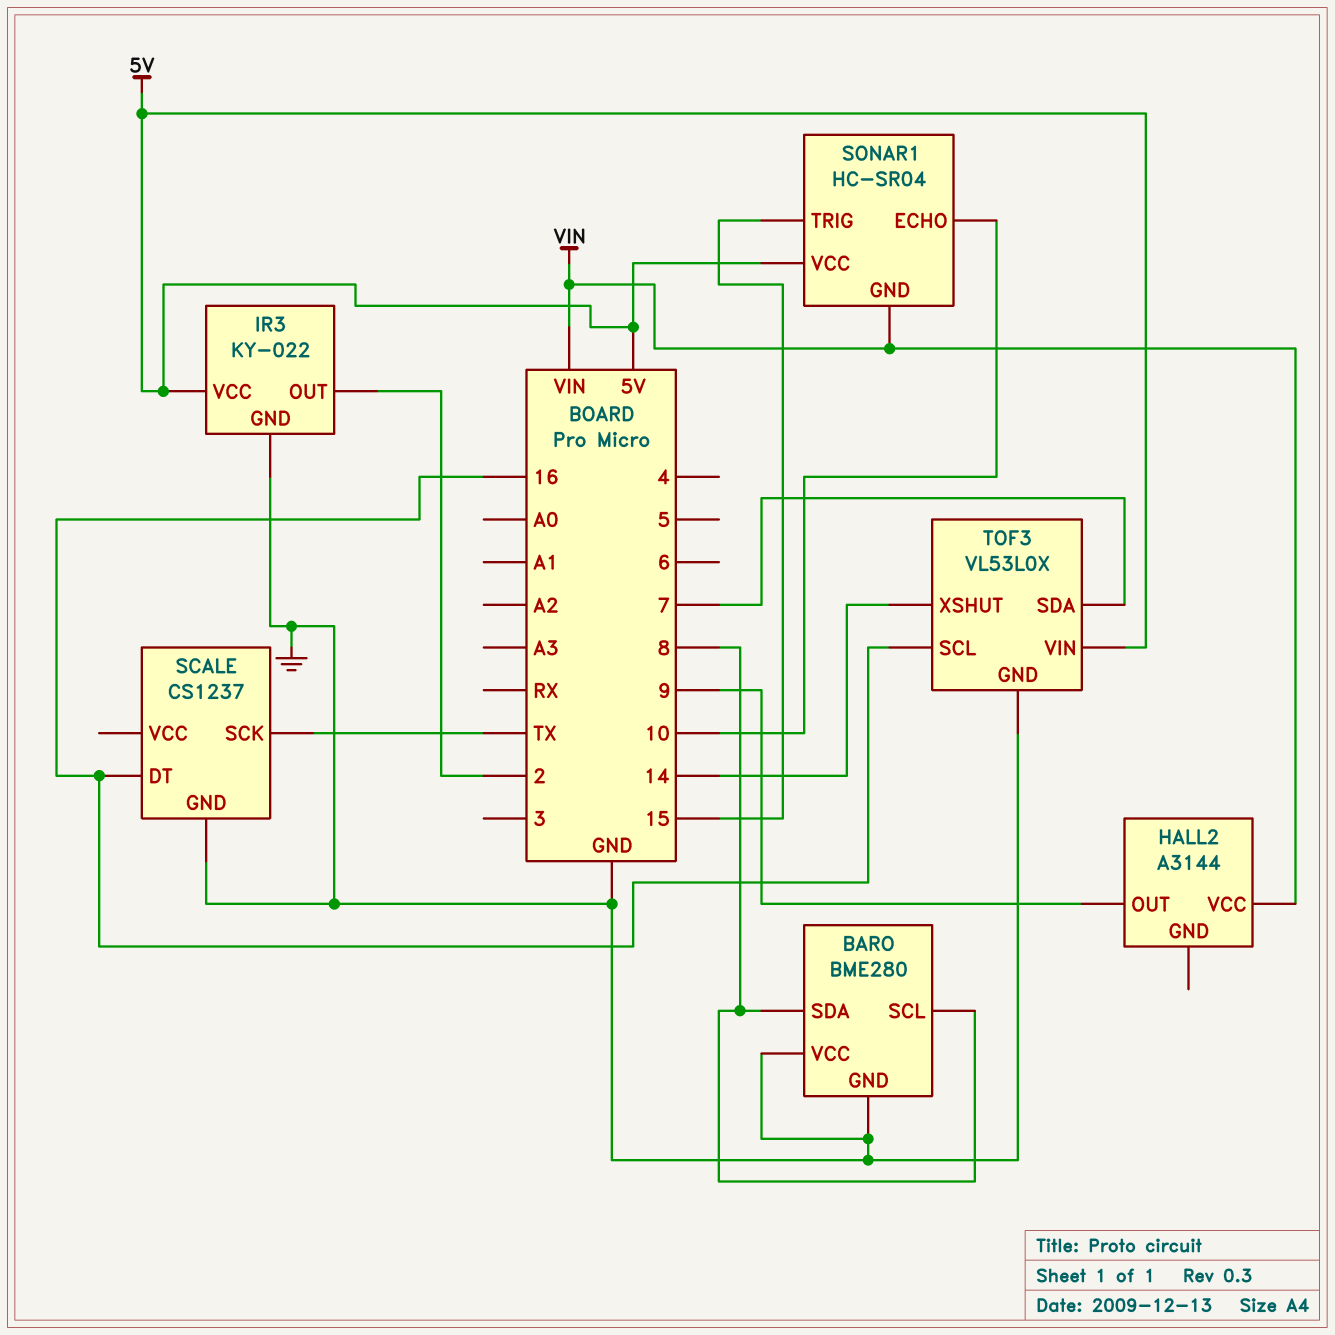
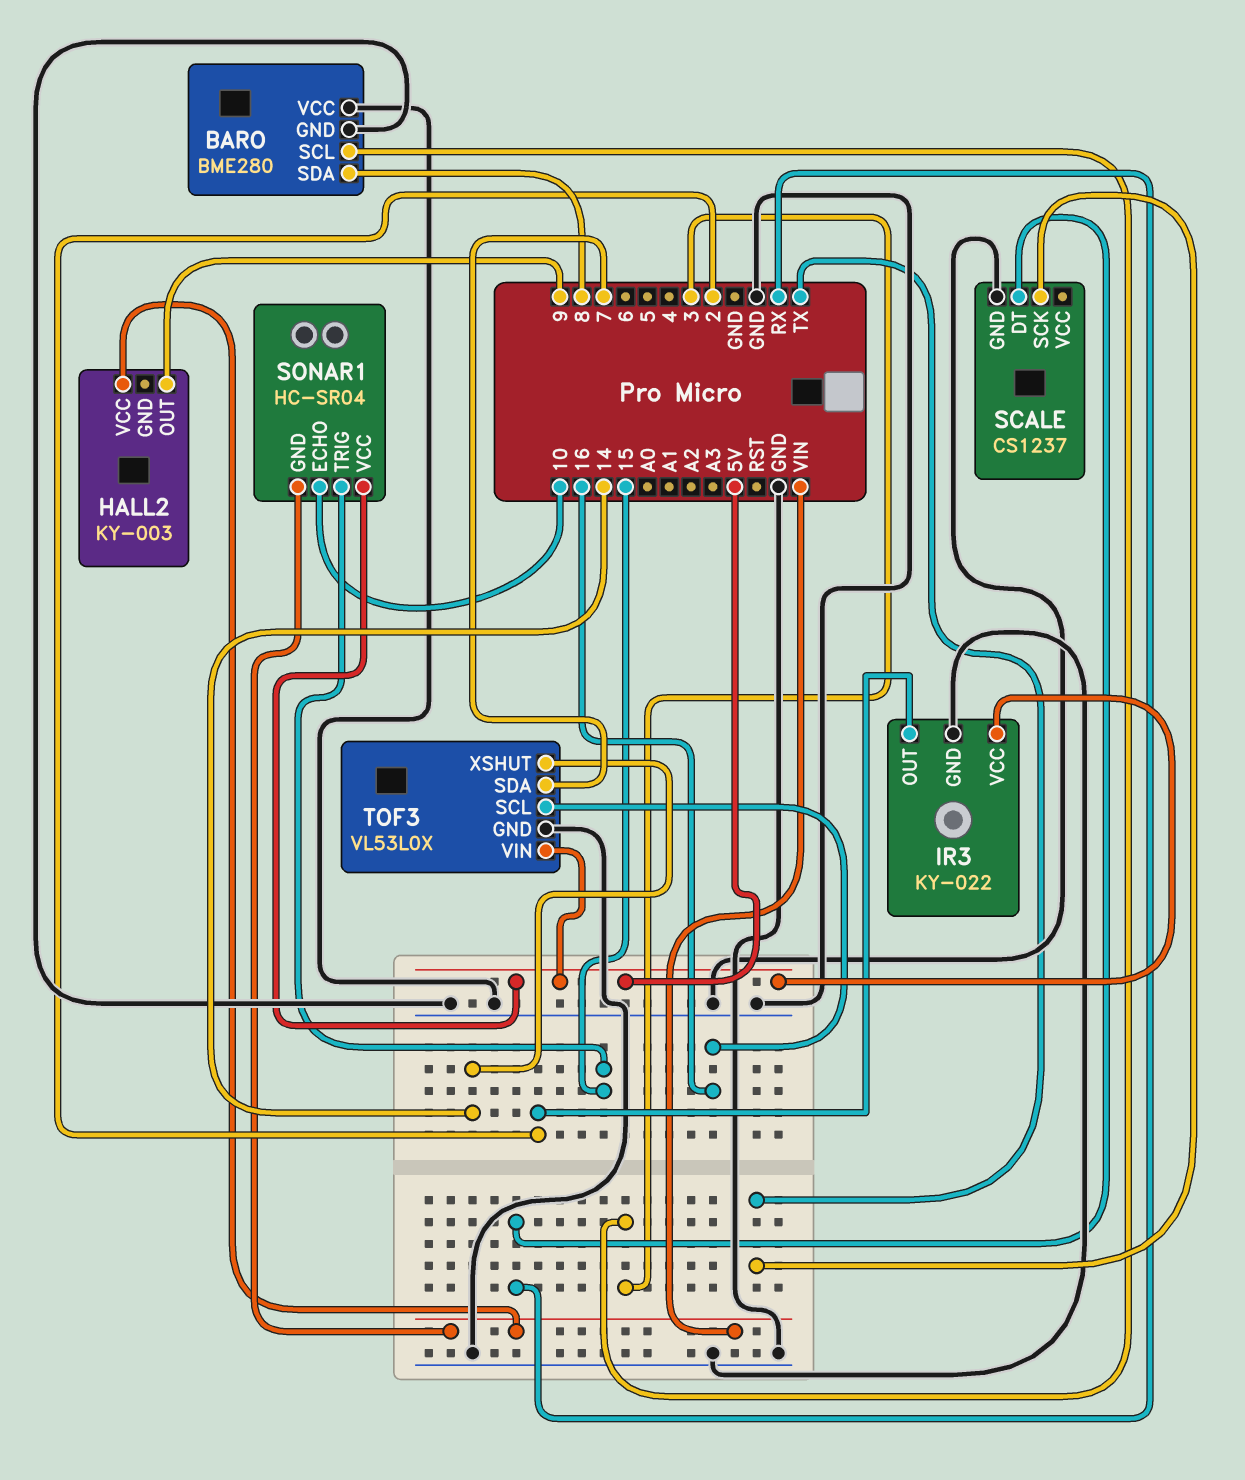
BARO pin SCL: 8 -> 3
HALL2: A3144 -> KY-003
SCALE pin DT: 16 -> RX

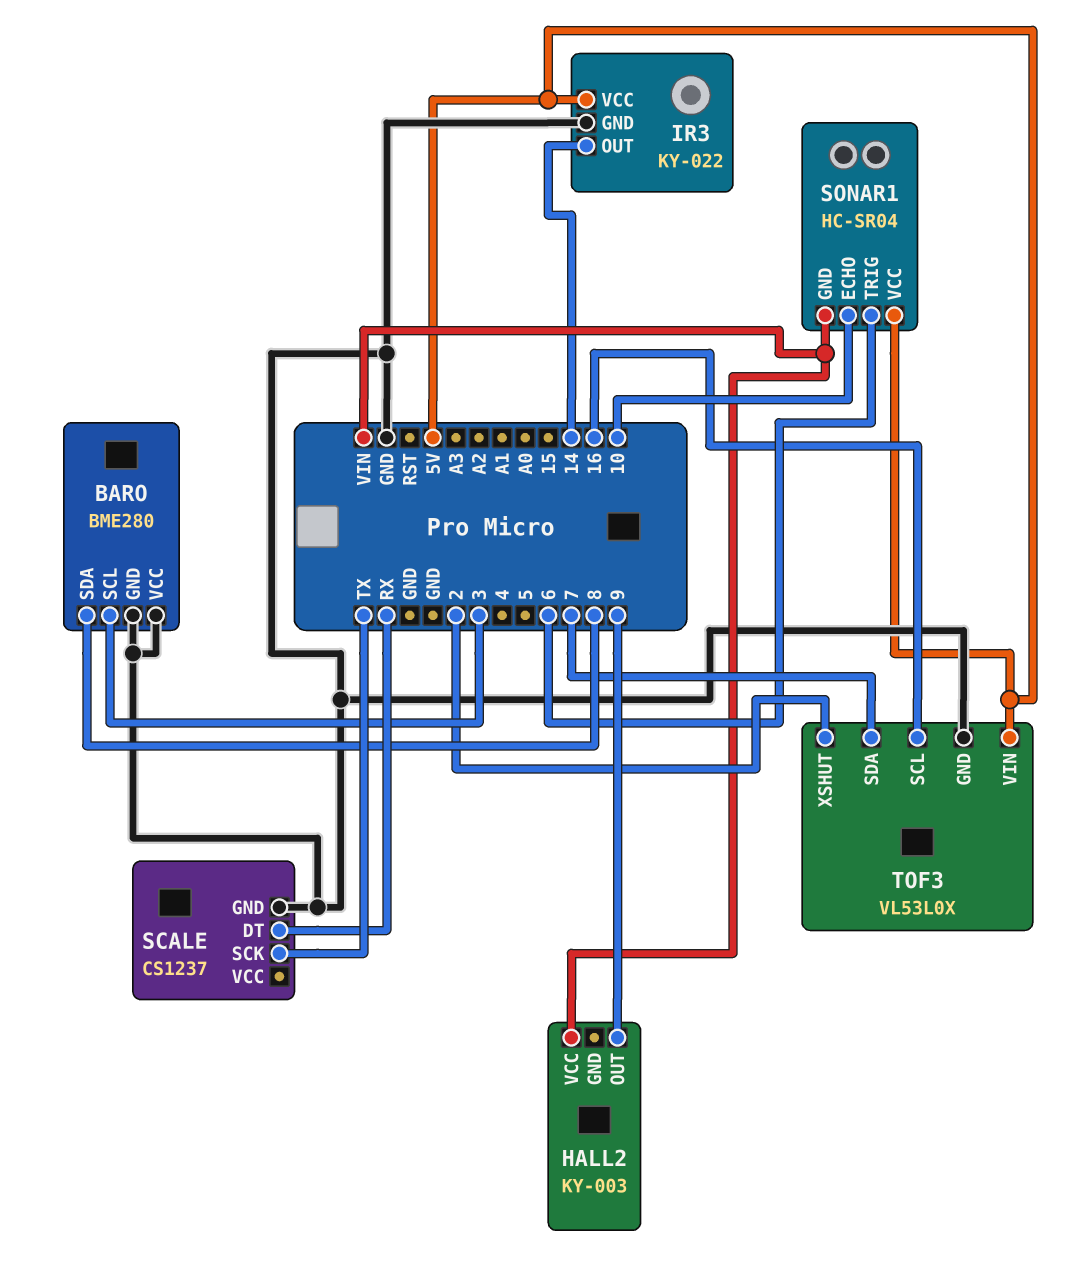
IR3 pin OUT: 2 -> 14
SONAR1 pin TRIG: 15 -> 6
TOF3 pin XSHUT: 14 -> 2

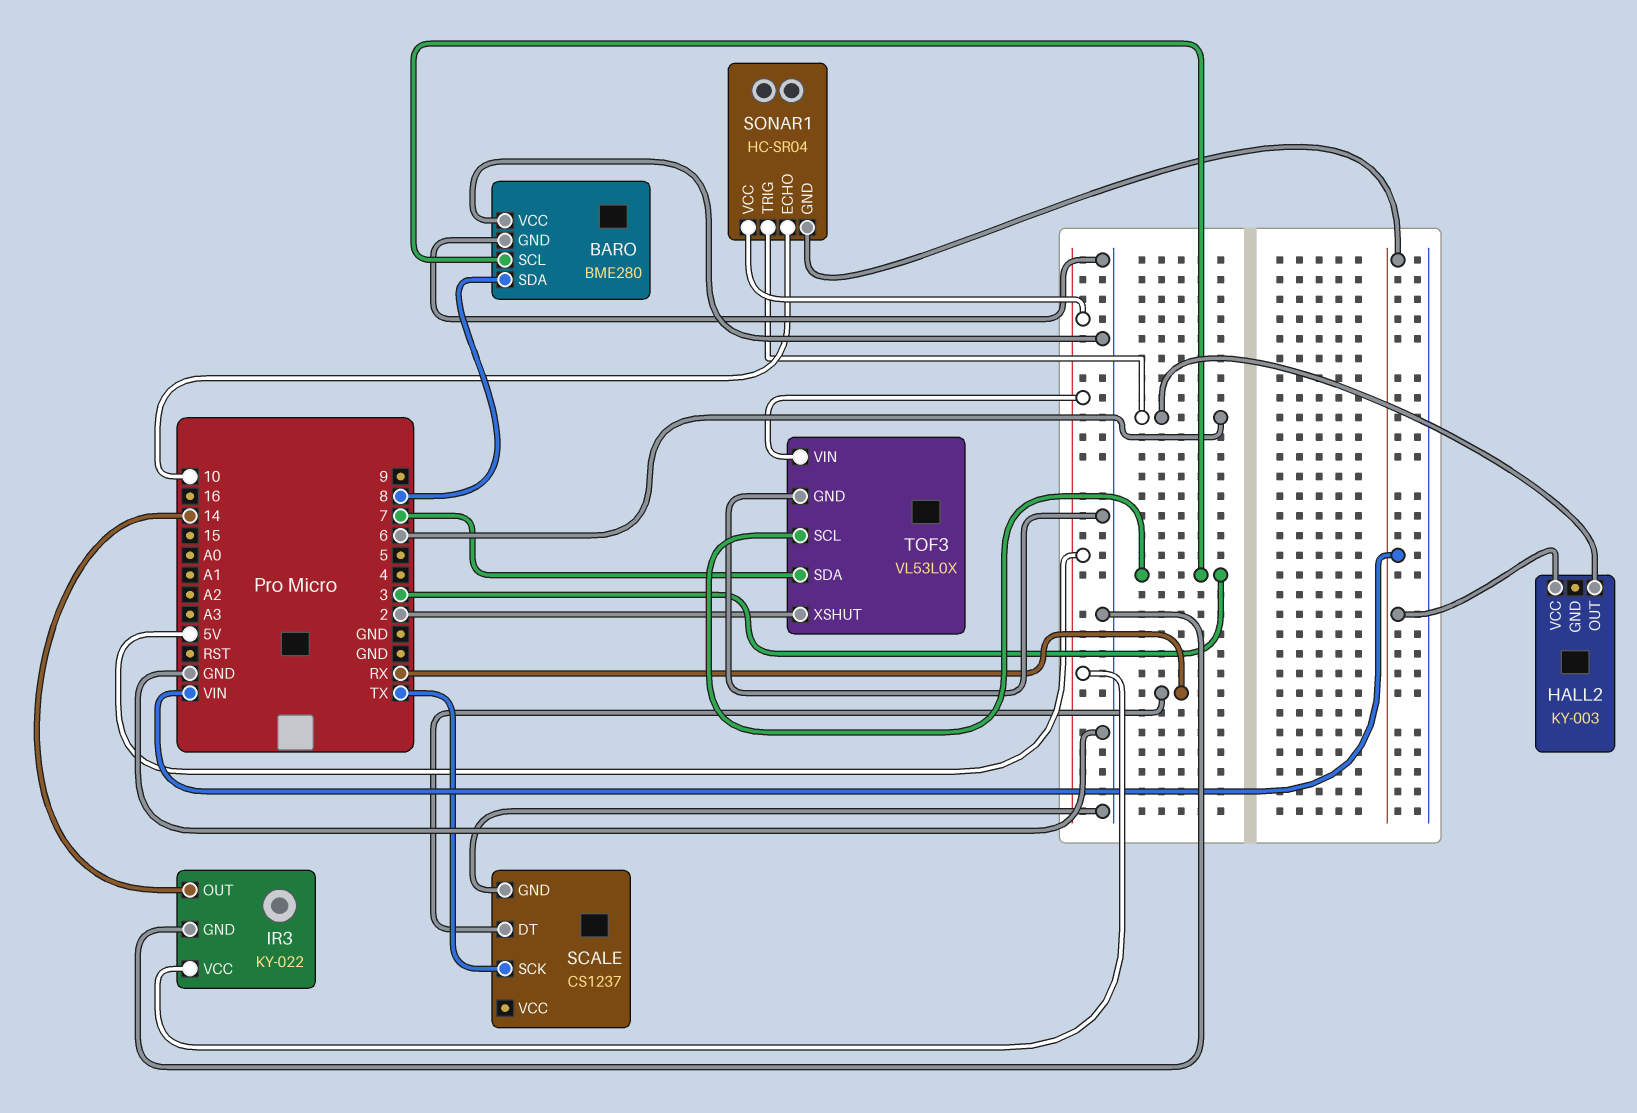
HALL2 pin OUT: 9 -> 6
TOF3 pin SCL: 16 -> 3

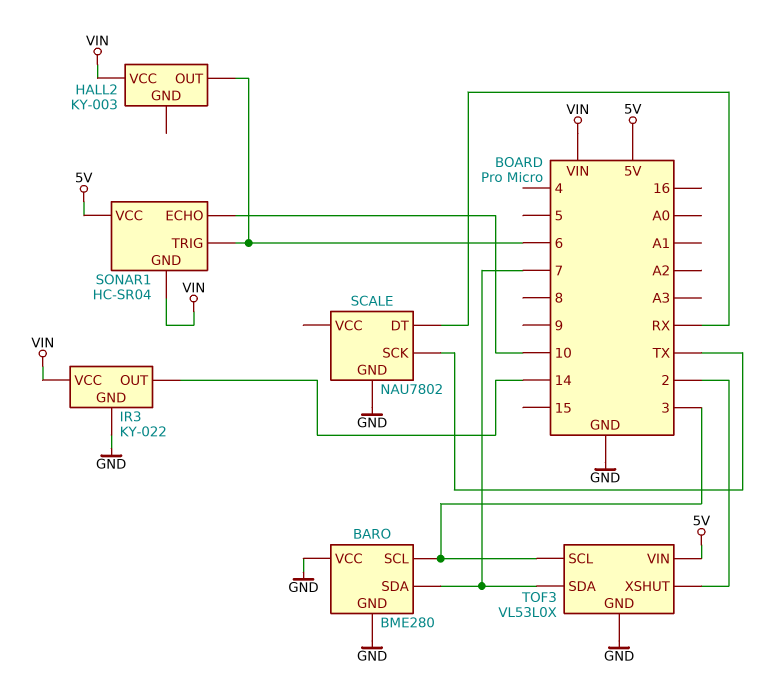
BARO pin SDA: 8 -> 7
IR3 pin VCC: 5V -> VIN
SCALE: CS1237 -> NAU7802

